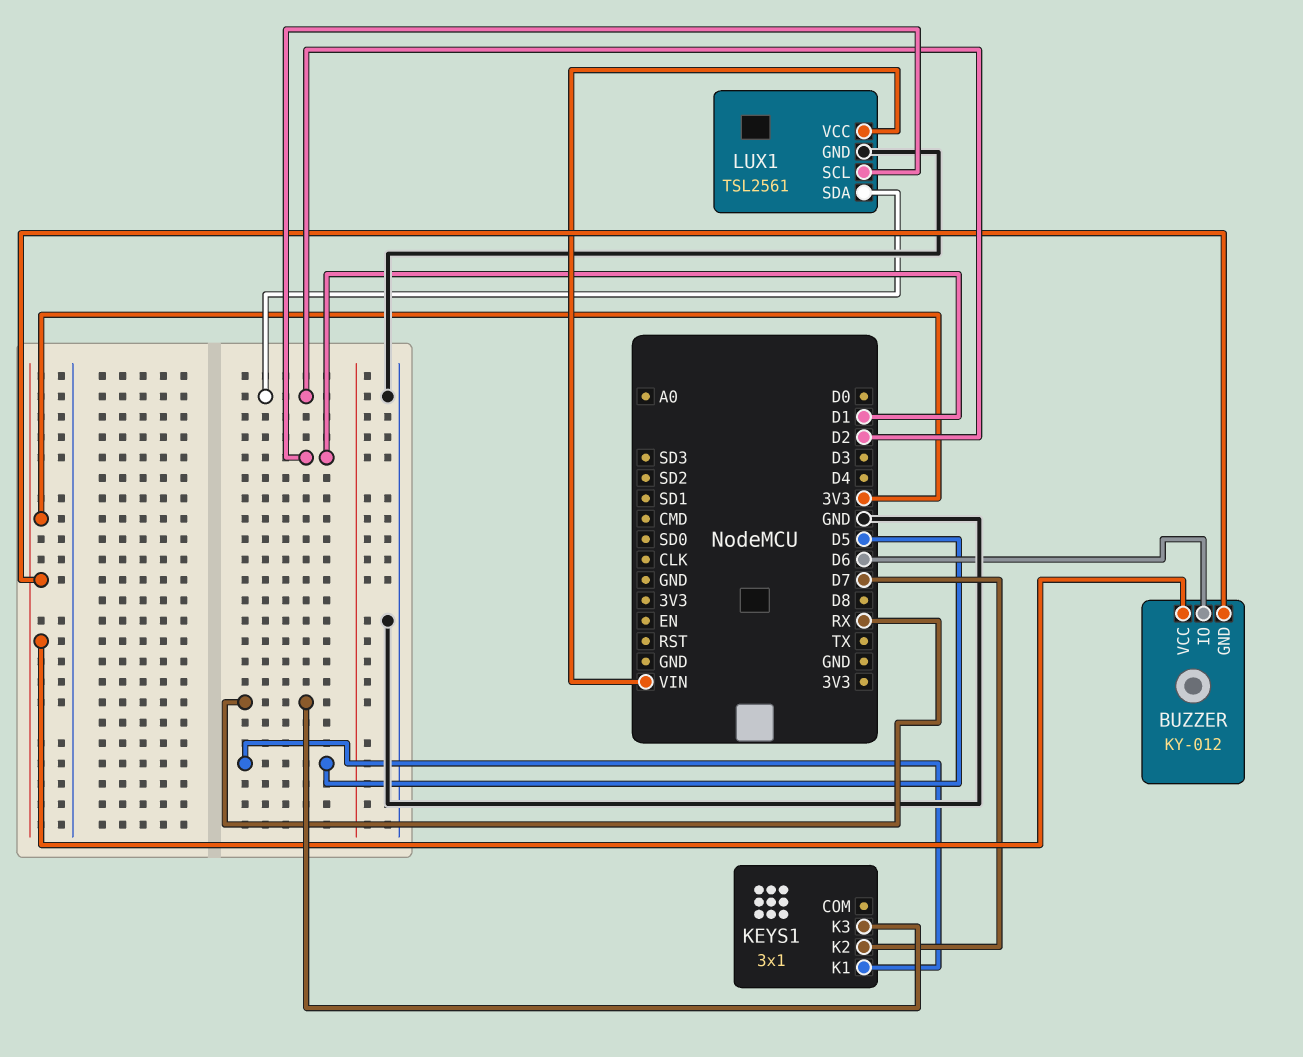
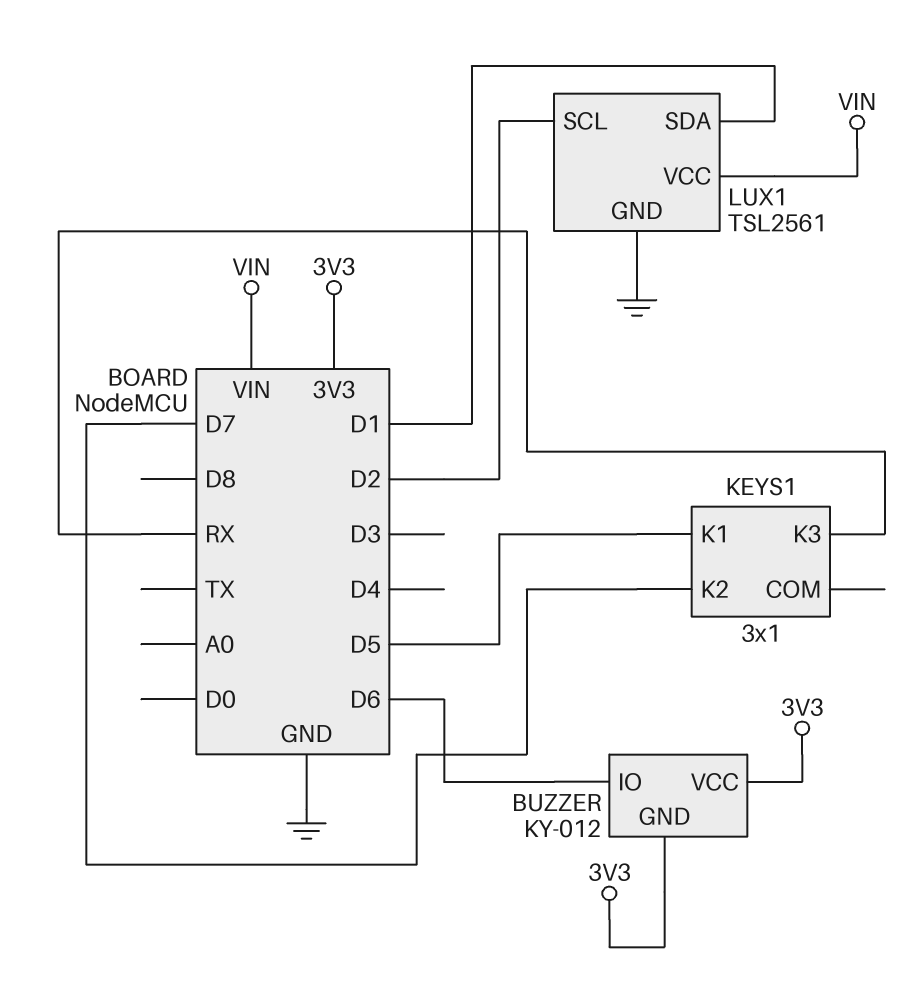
LUX1 pin SCL: D1 -> D2
LUX1 pin SDA: D2 -> D1

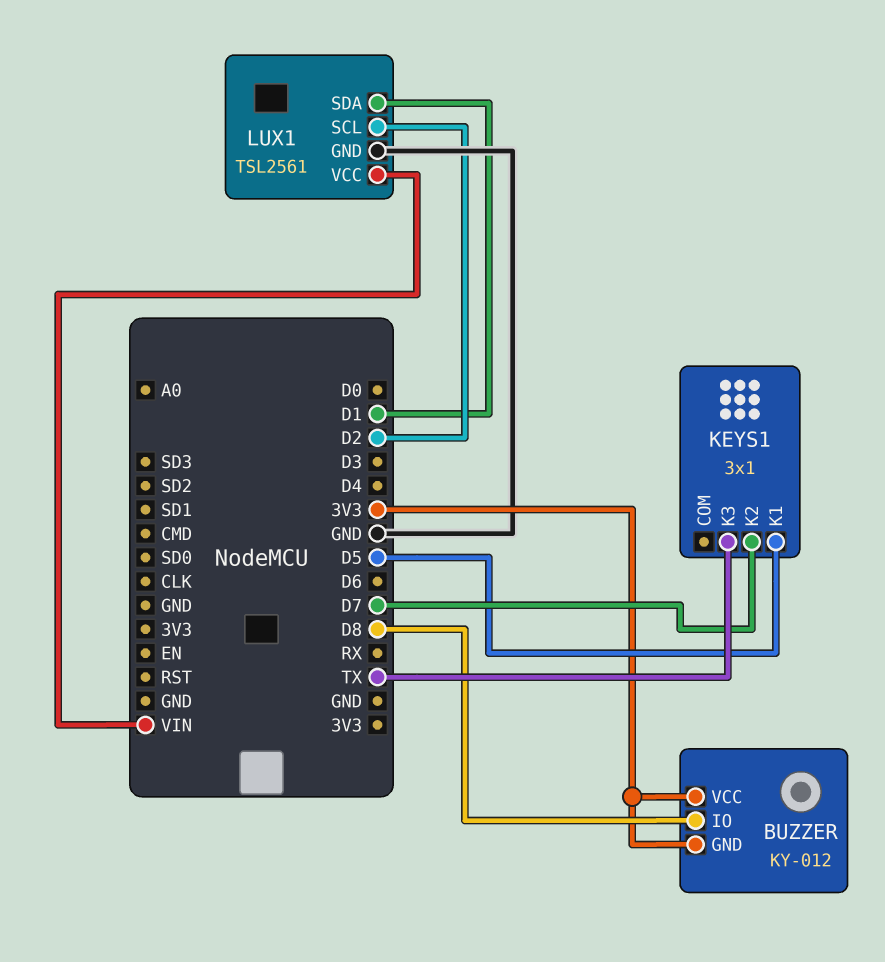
BUZZER pin IO: D6 -> D8
KEYS1 pin K3: RX -> TX

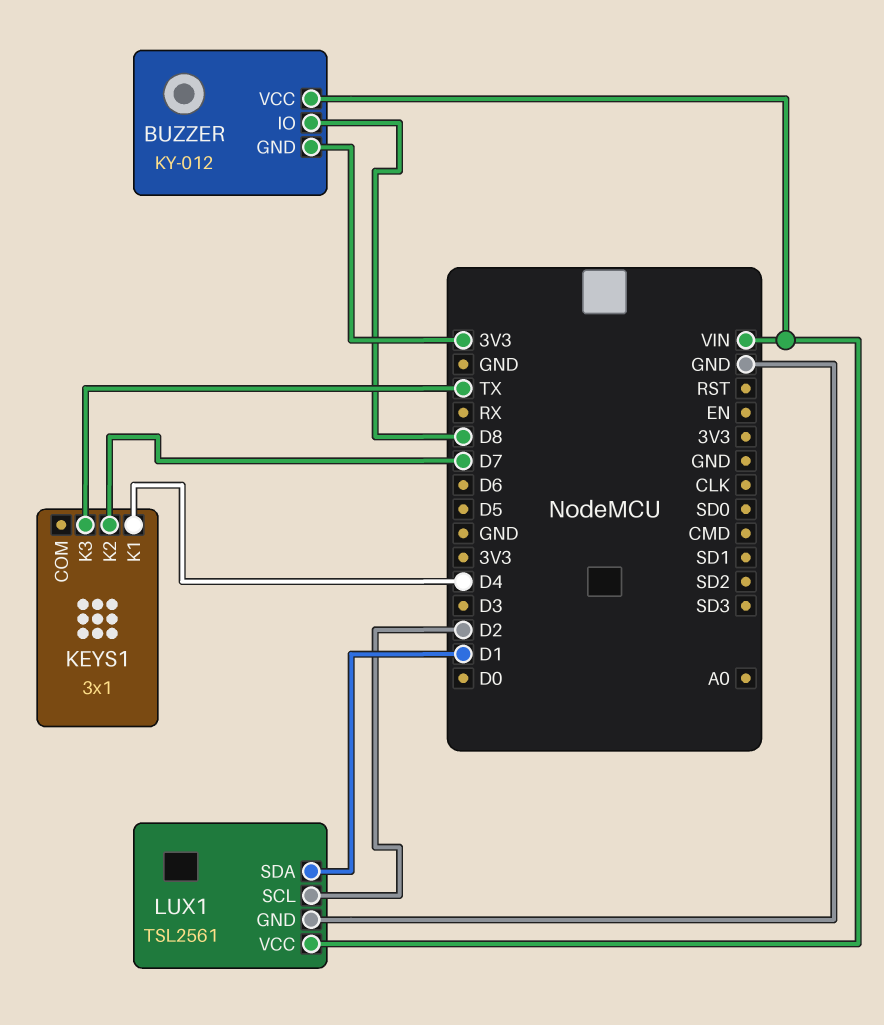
BUZZER pin VCC: 3V3 -> VIN
KEYS1 pin K1: D5 -> D4

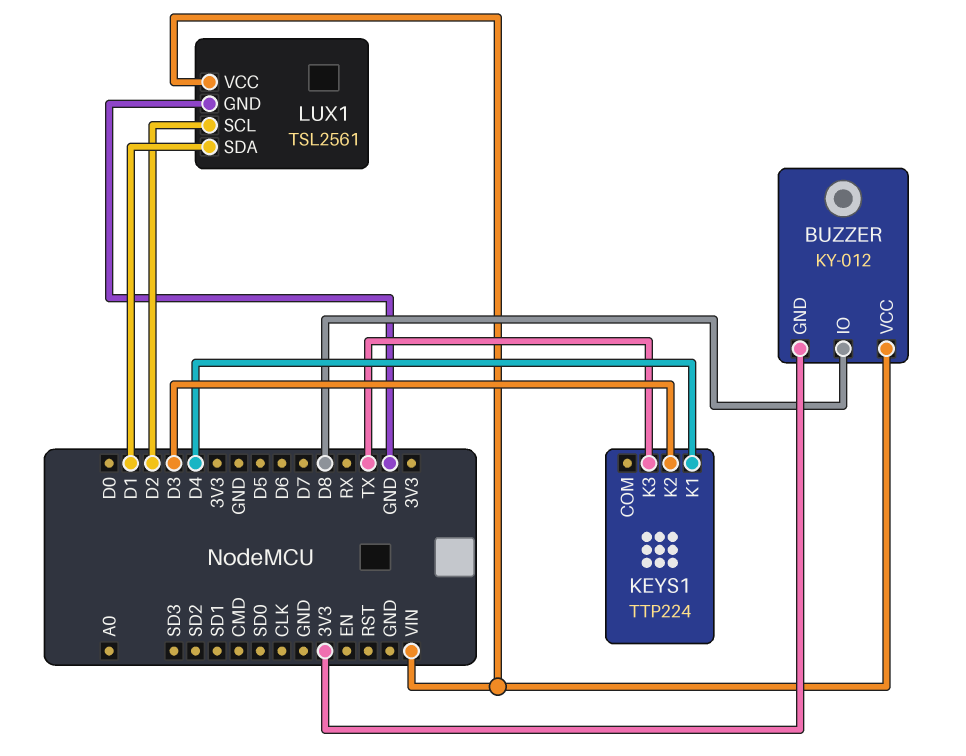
KEYS1: 3x1 -> TTP224
KEYS1 pin K2: D7 -> D3

